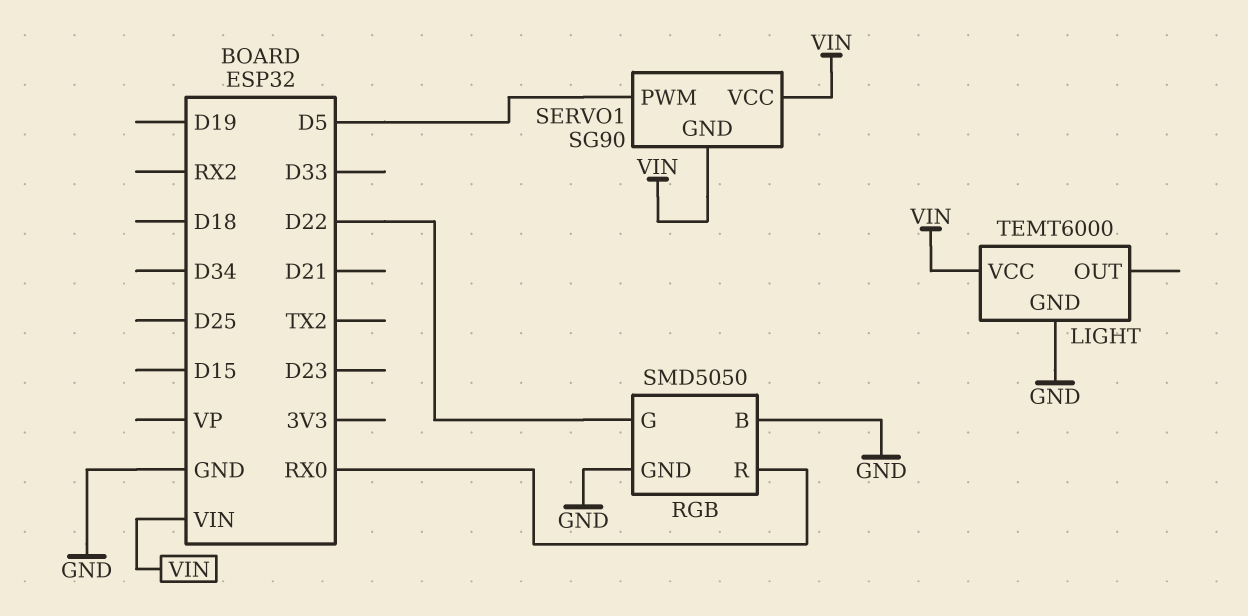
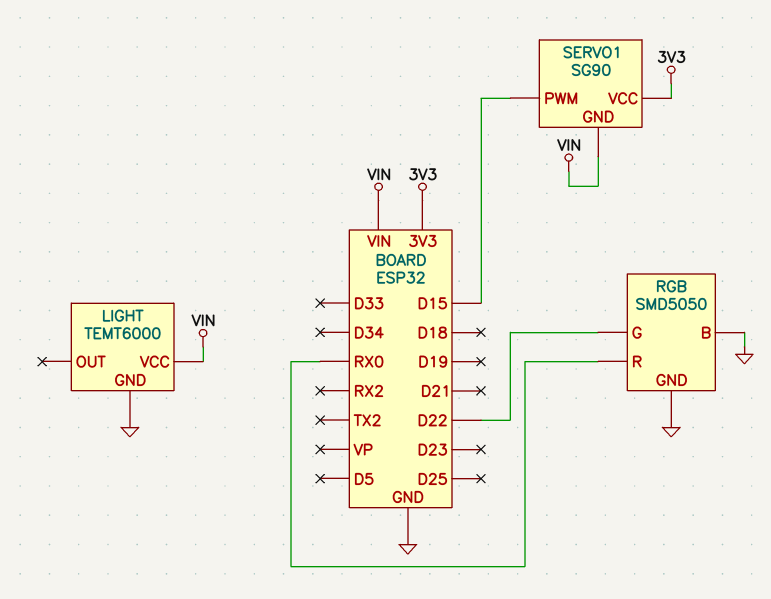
SERVO1 pin PWM: D5 -> D15
SERVO1 pin VCC: VIN -> 3V3

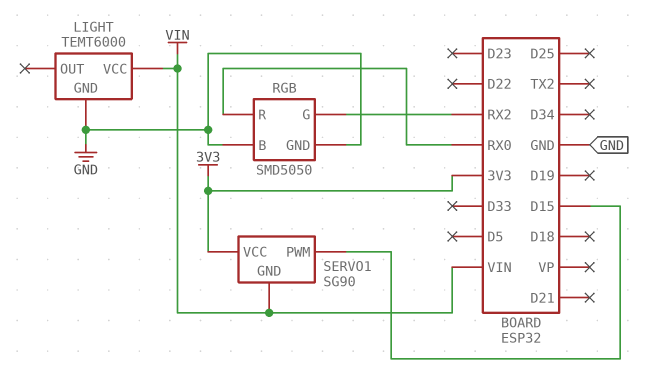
RGB pin G: D22 -> RX2

